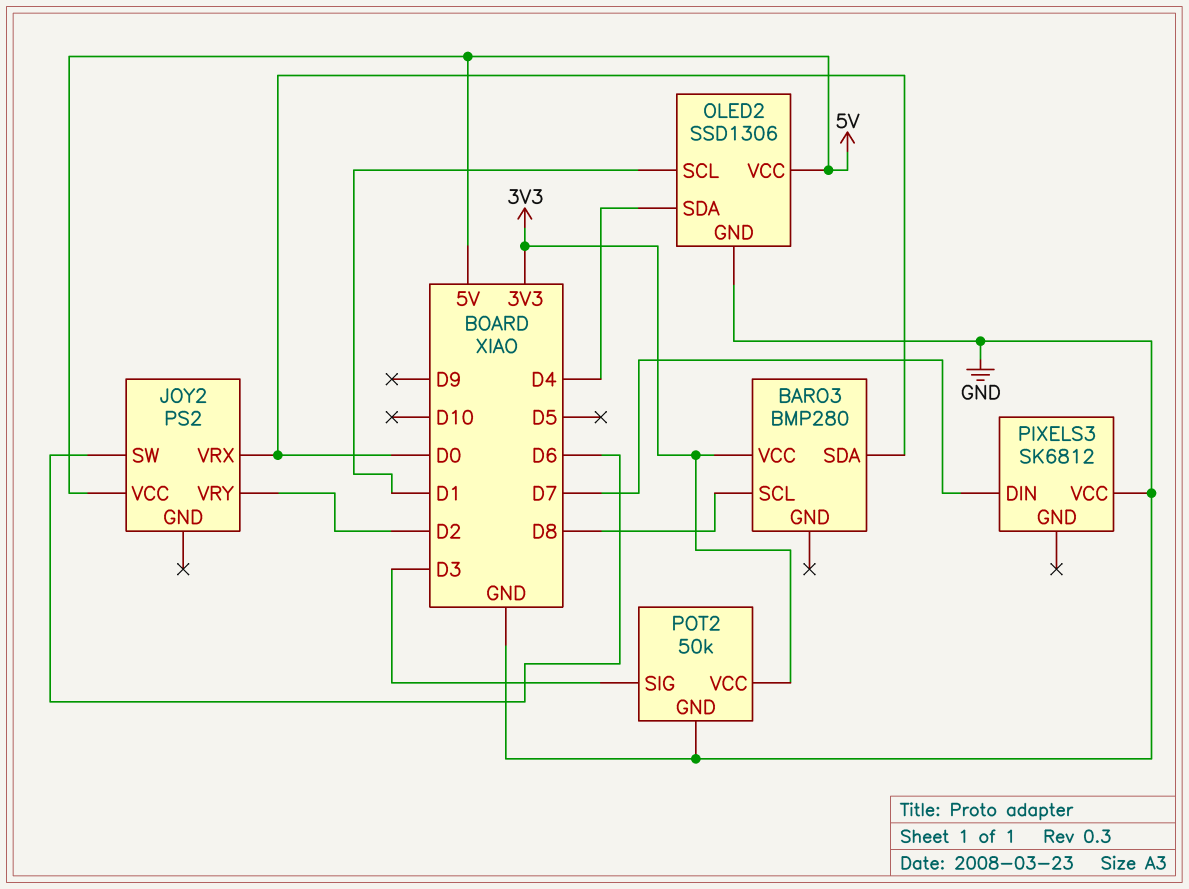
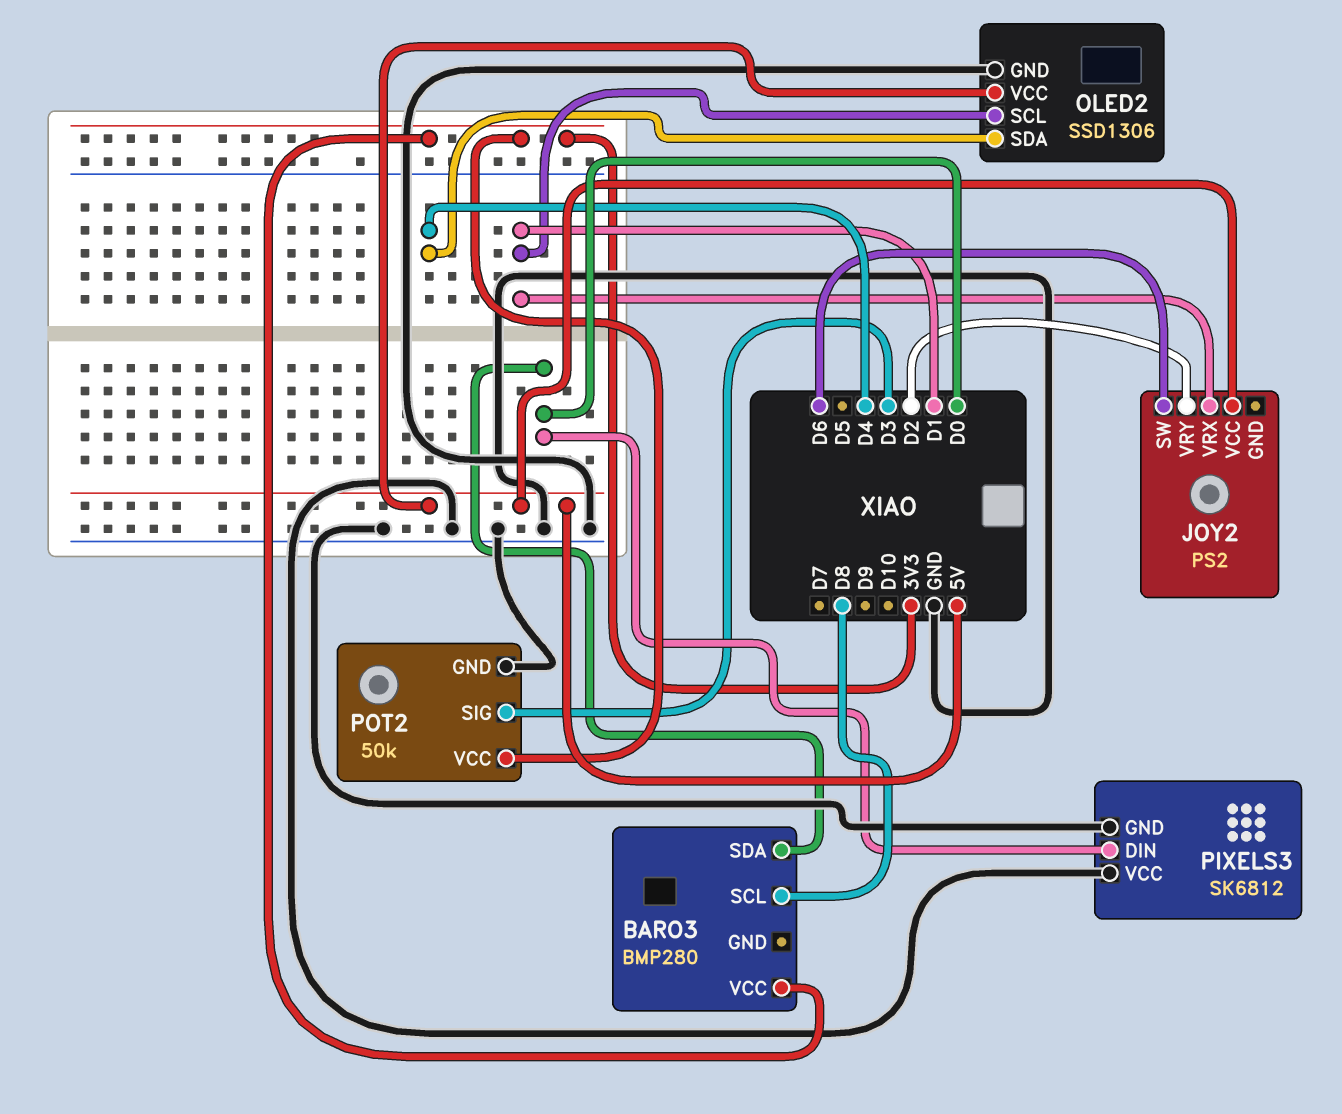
JOY2 pin VRX: D0 -> D1
PIXELS3 pin DIN: D7 -> D0
PIXELS3 pin GND: none -> GND

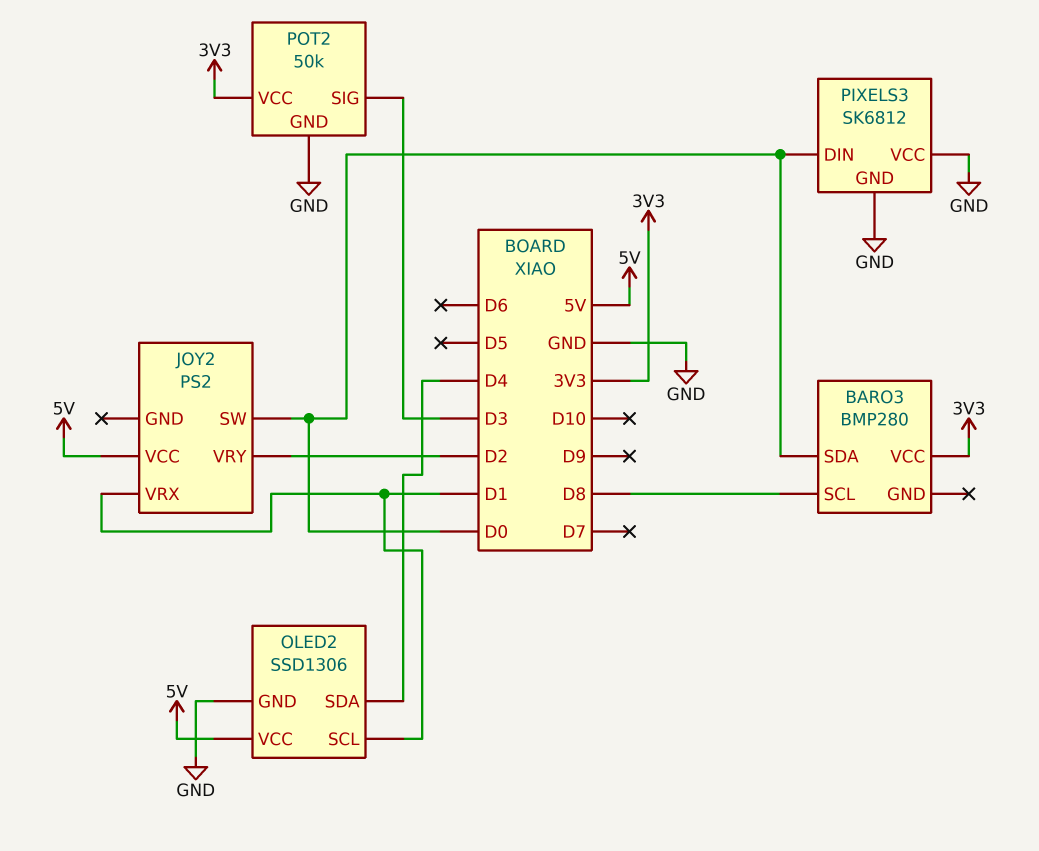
JOY2 pin SW: D6 -> D0

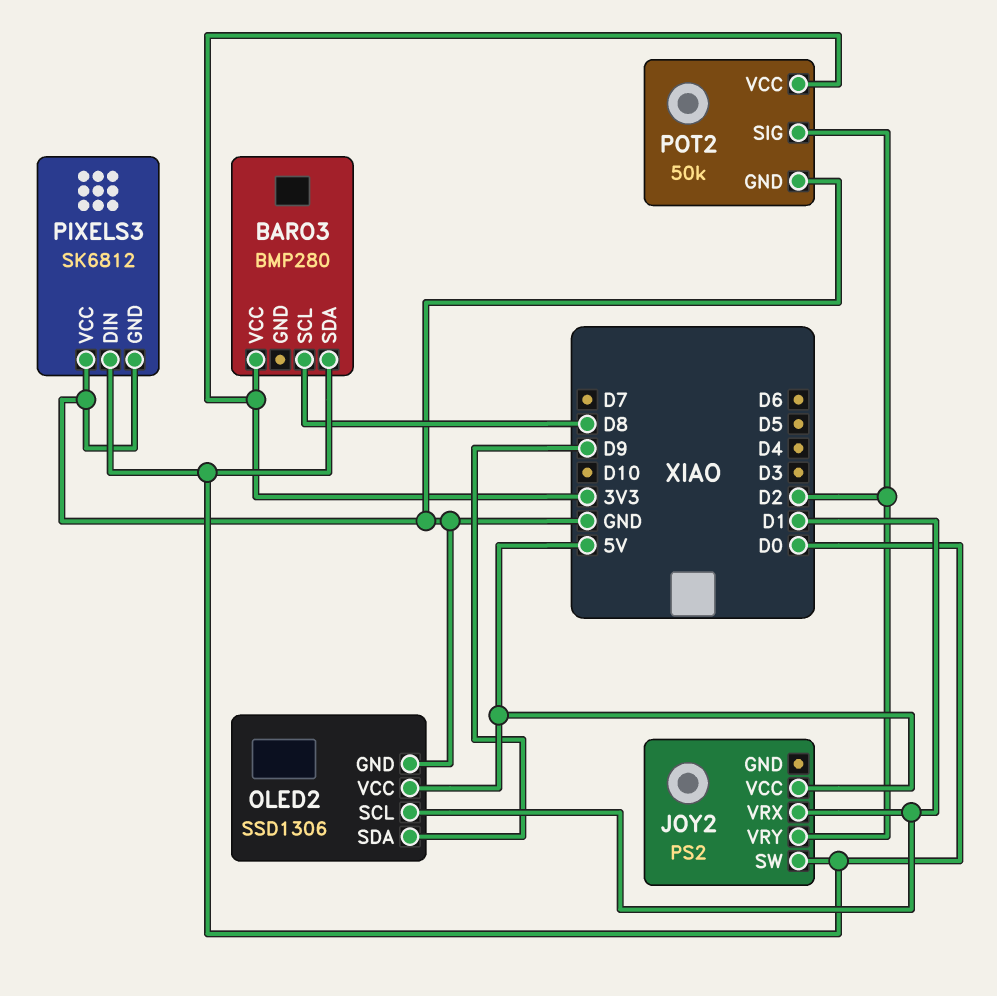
OLED2 pin SDA: D4 -> D9
POT2 pin SIG: D3 -> D2

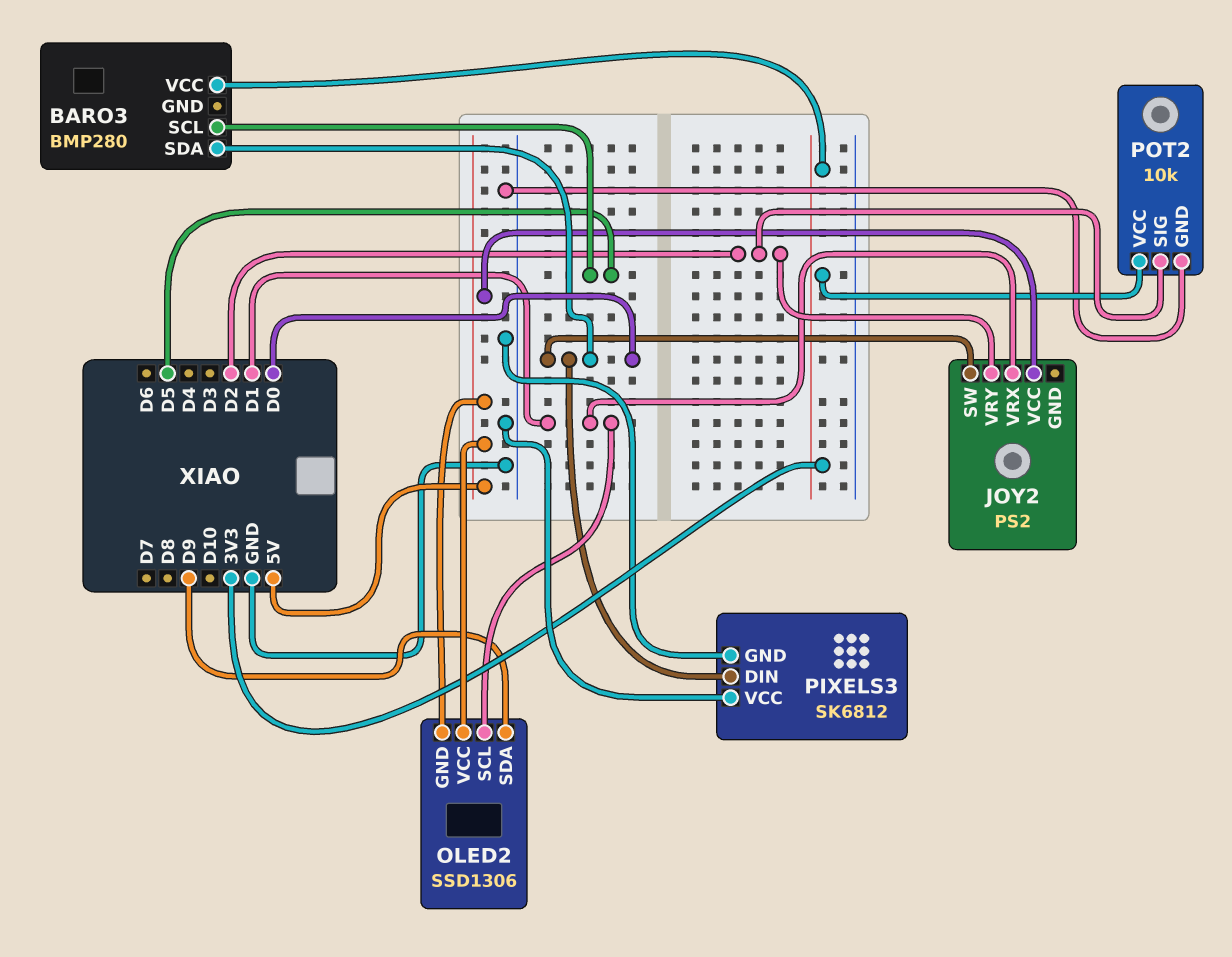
BARO3 pin SCL: D8 -> D5
OLED2 pin GND: GND -> 5V
POT2: 50k -> 10k

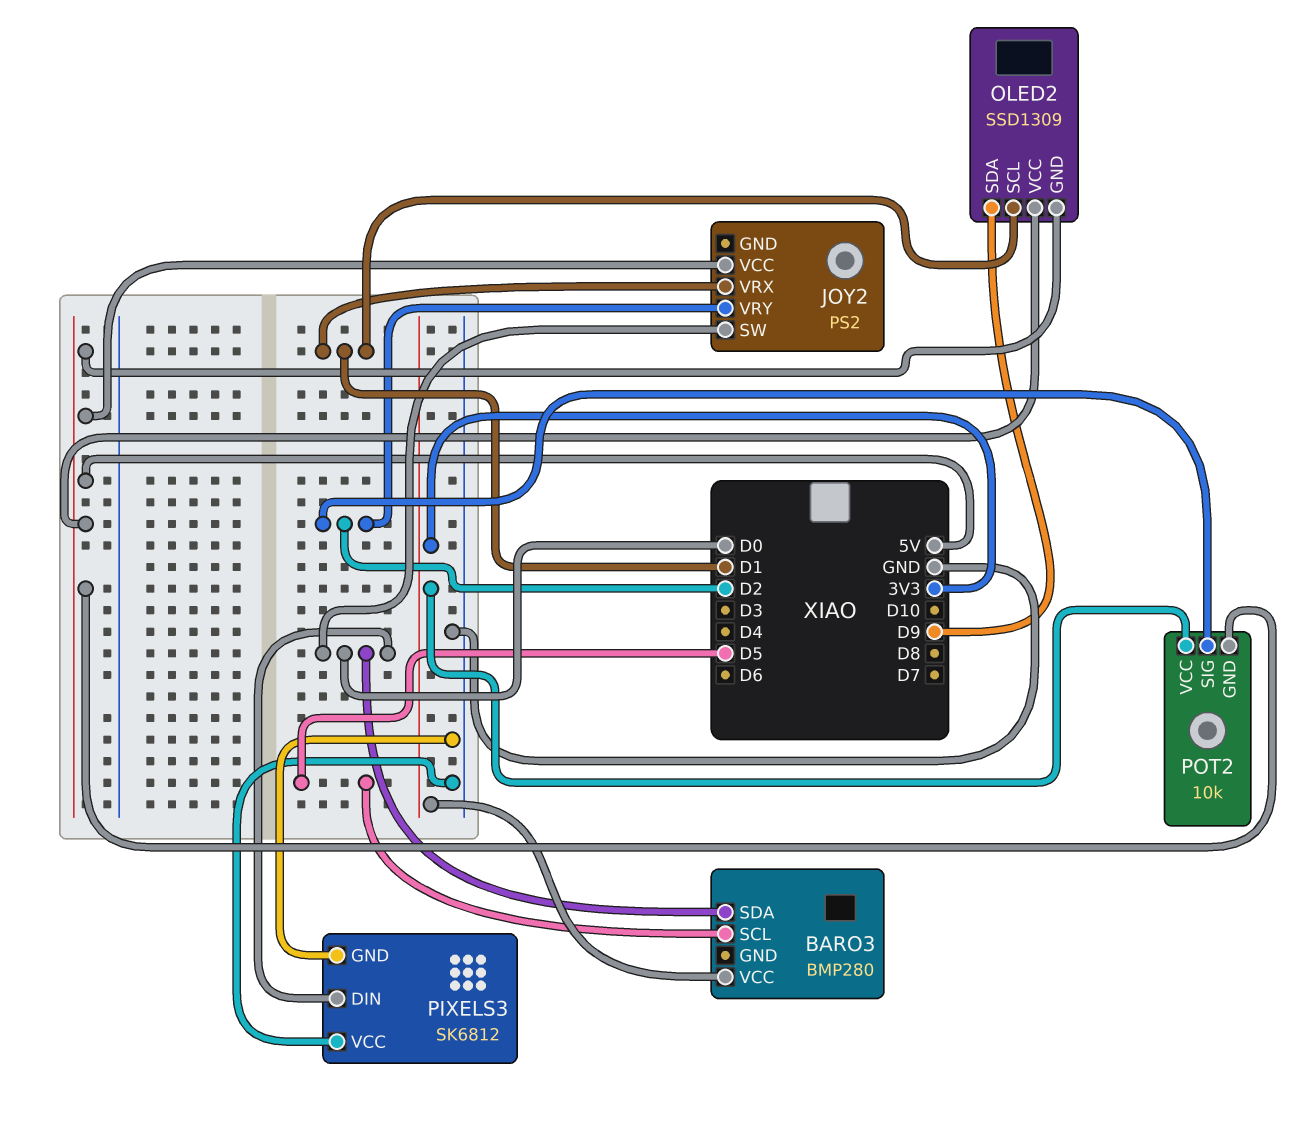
OLED2: SSD1306 -> SSD1309
POT2 pin GND: GND -> 5V

